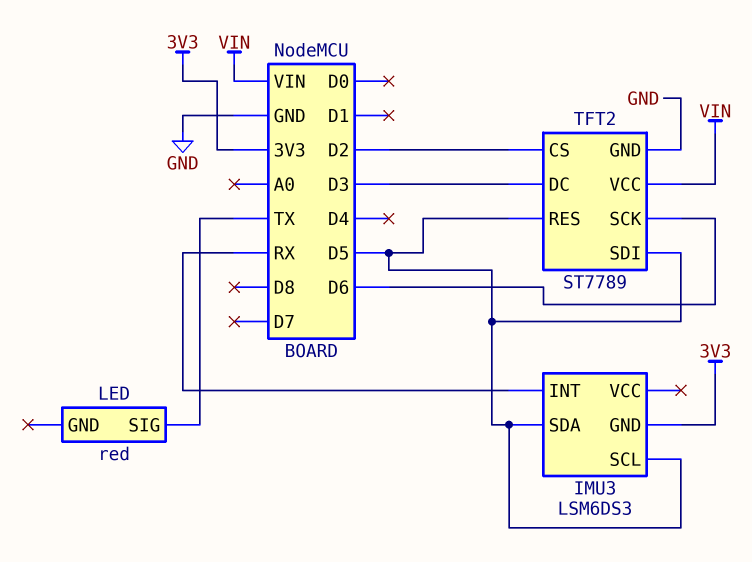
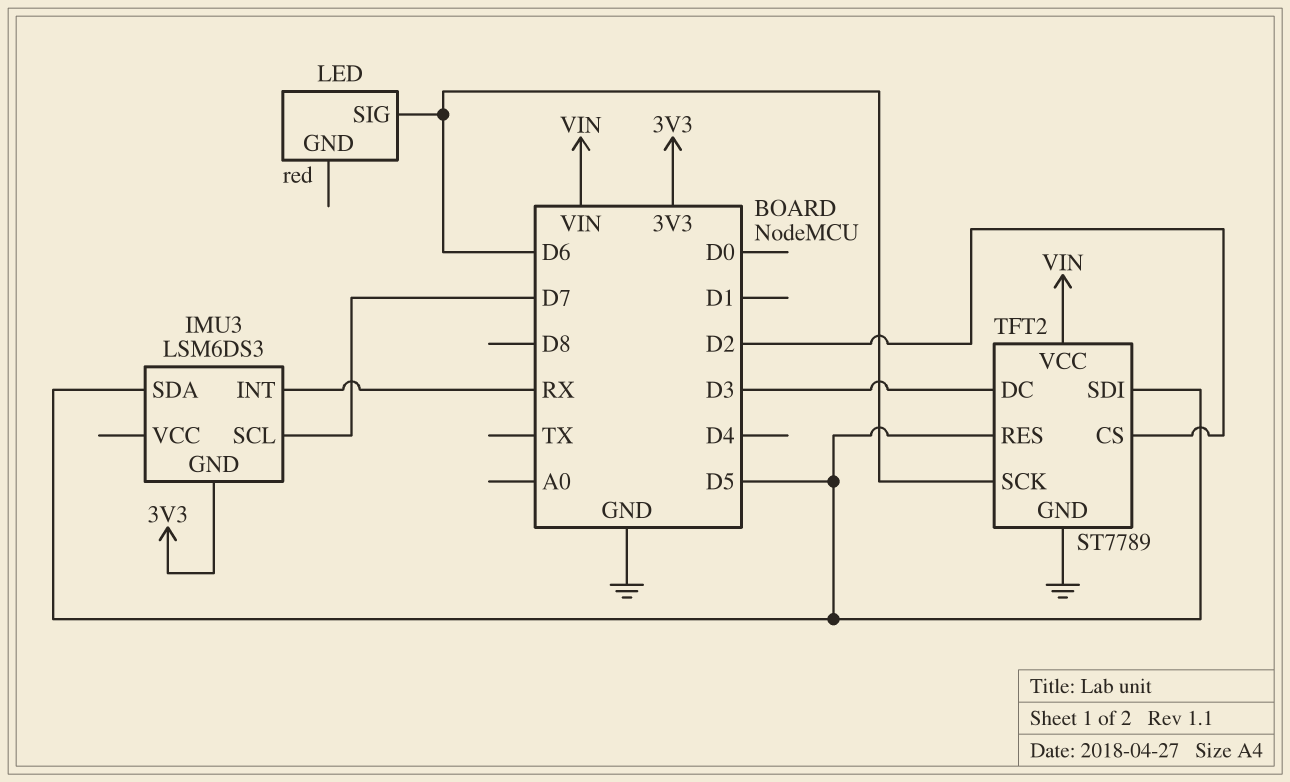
IMU3 pin SCL: D5 -> D7
LED pin SIG: TX -> D6

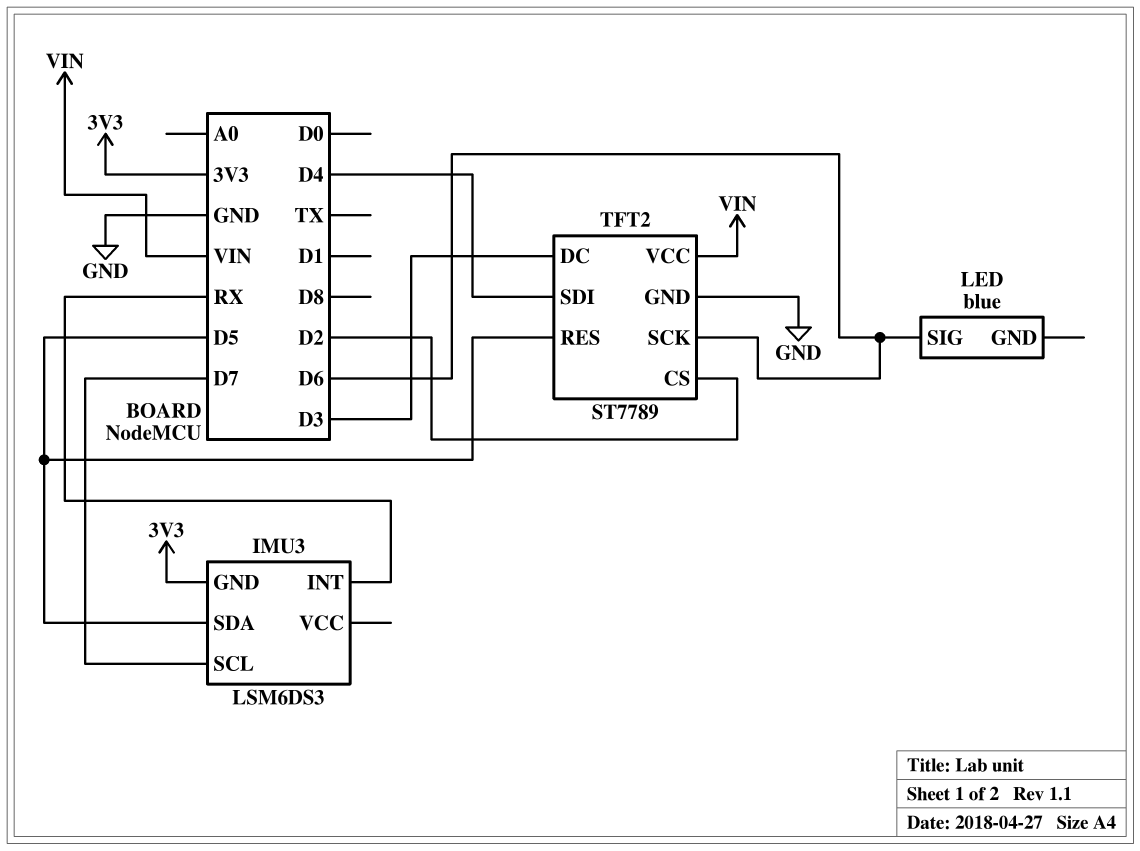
LED: red -> blue
TFT2 pin SDI: D5 -> D4

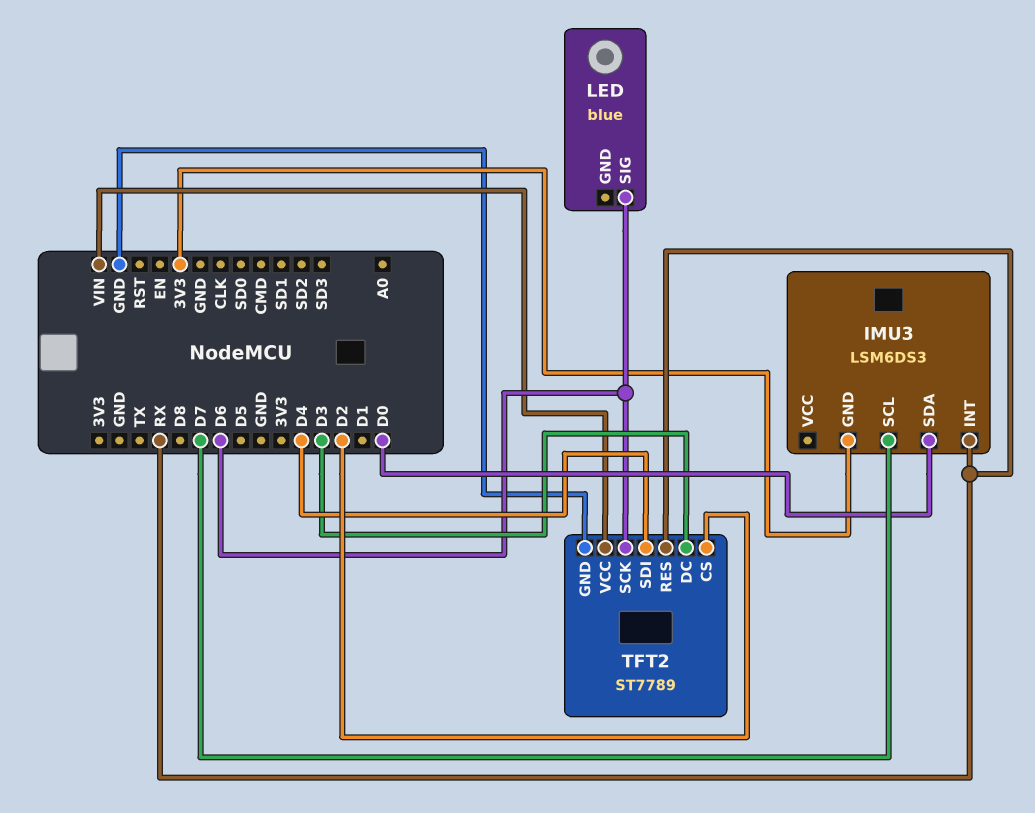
IMU3 pin SDA: D5 -> D0
TFT2 pin RES: D5 -> RX

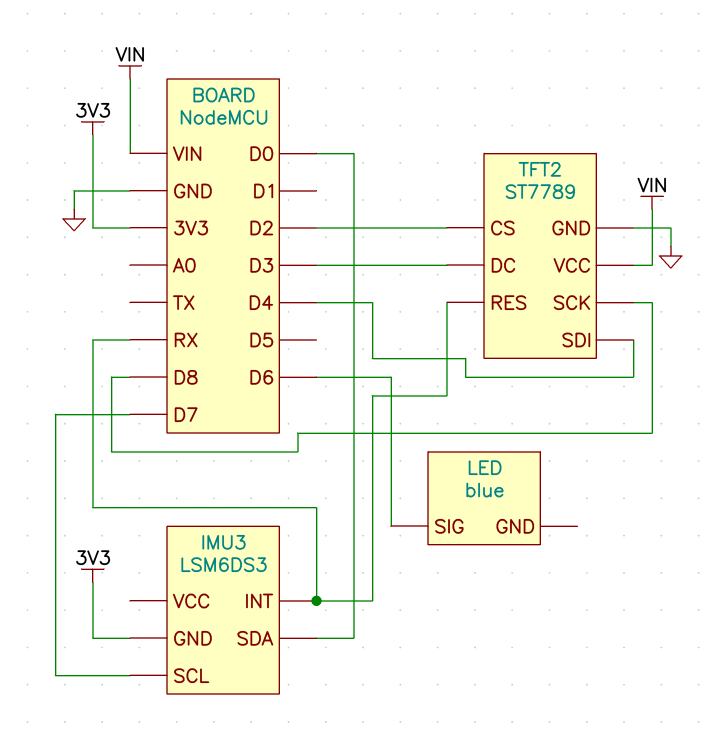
TFT2 pin SCK: D6 -> D8

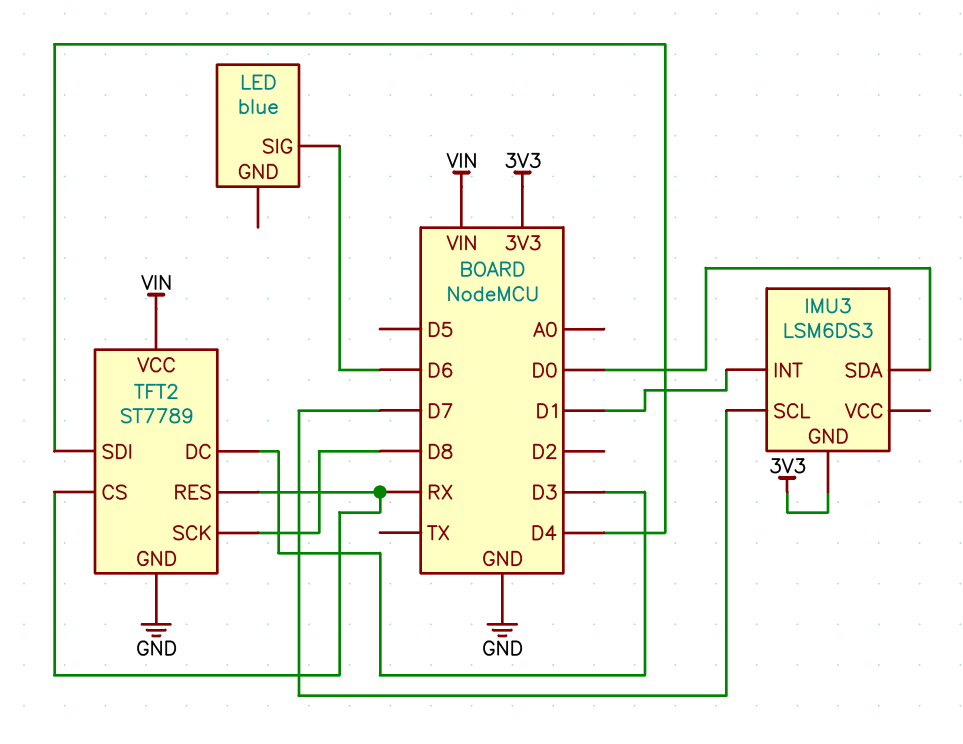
IMU3 pin INT: RX -> D1
TFT2 pin CS: D2 -> RX

